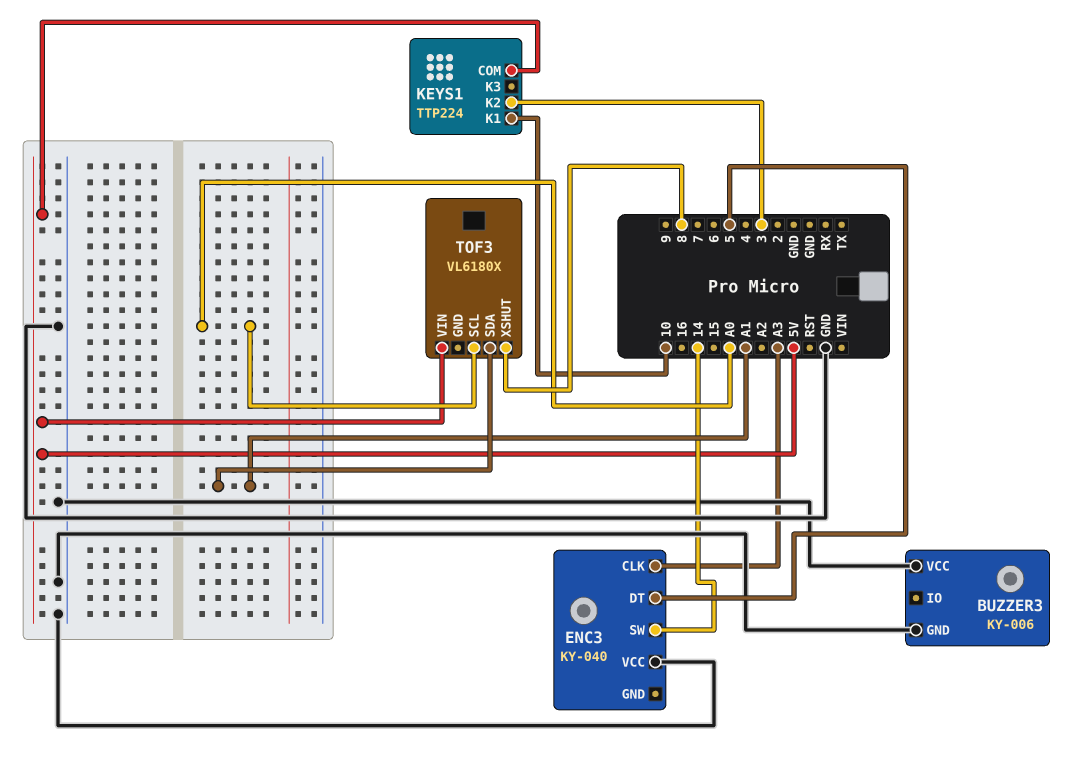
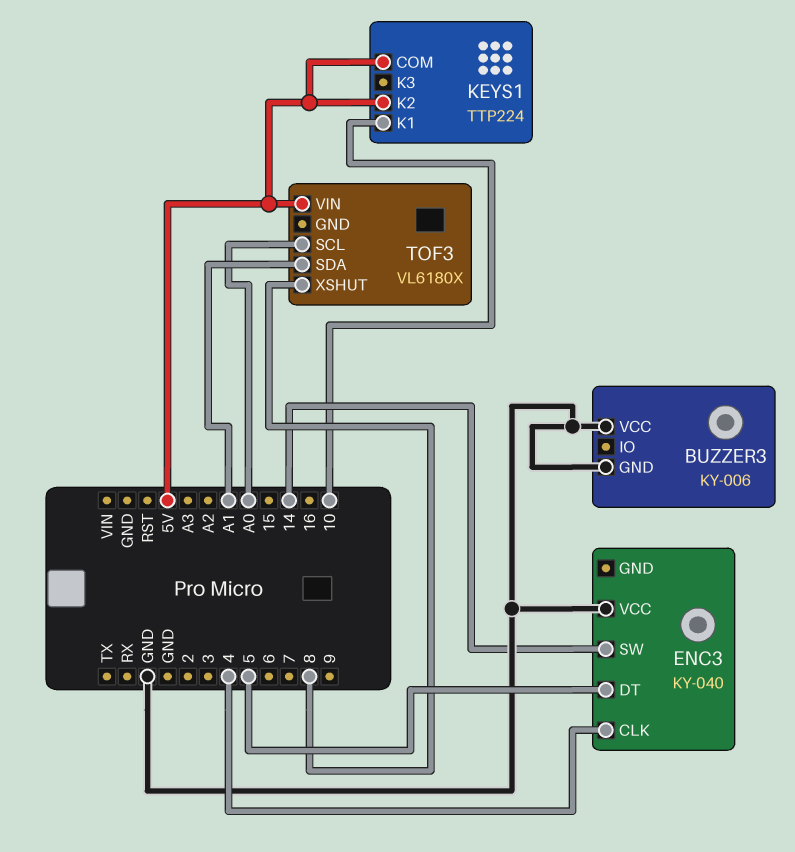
ENC3 pin CLK: A3 -> 4
KEYS1 pin K2: 3 -> 5V

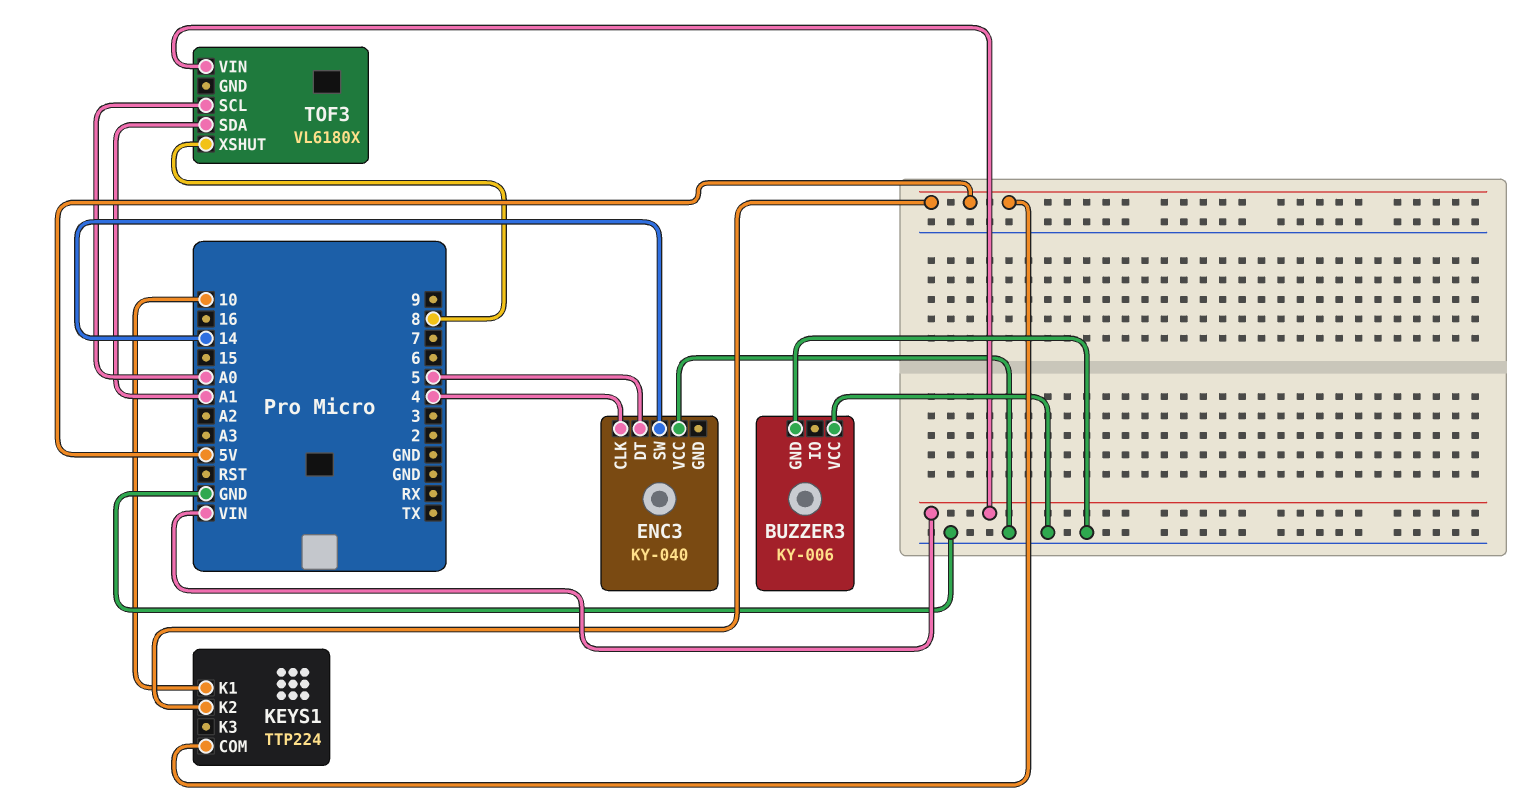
TOF3 pin VIN: 5V -> VIN

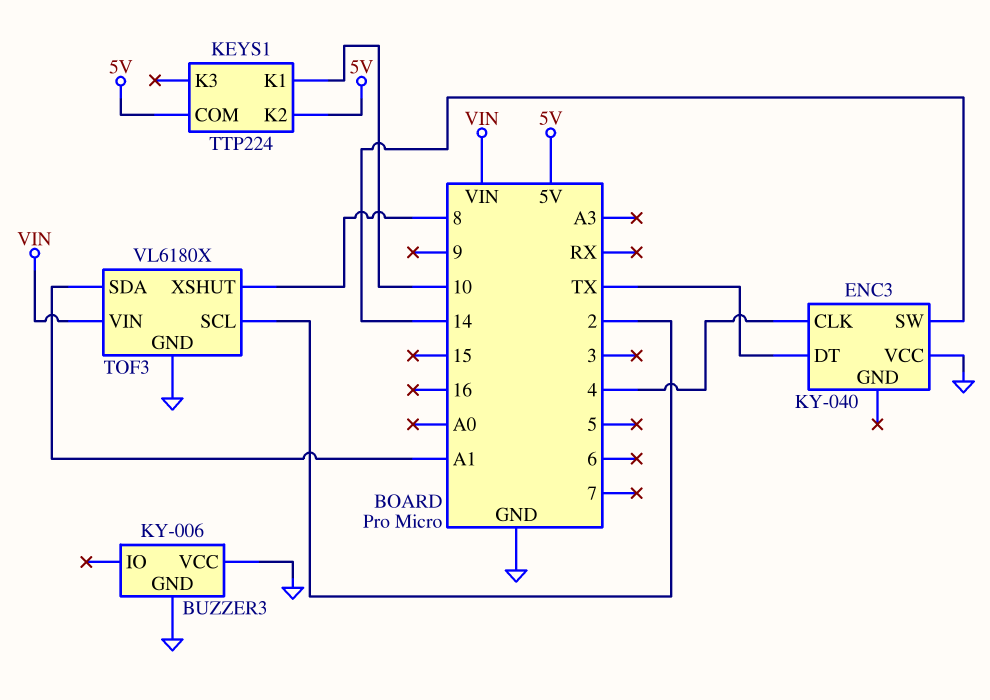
ENC3 pin DT: 5 -> TX
TOF3 pin GND: none -> GND
TOF3 pin SCL: A0 -> 2

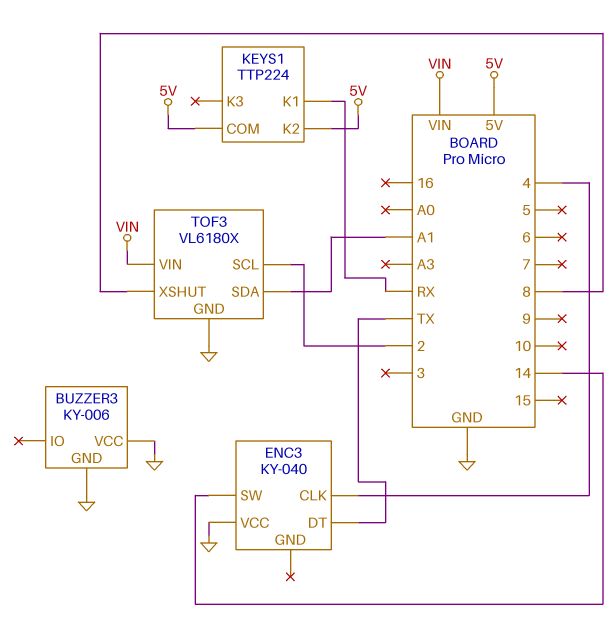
KEYS1 pin K1: 10 -> RX

